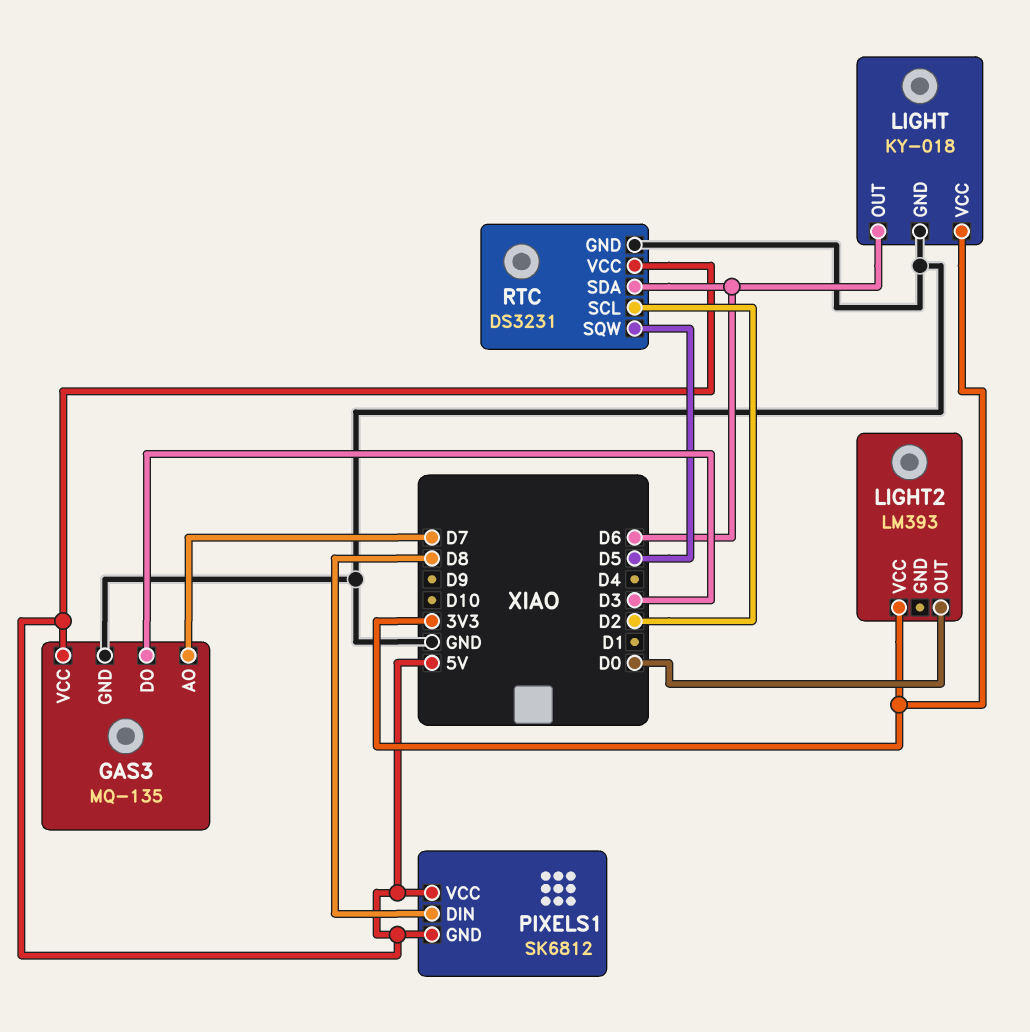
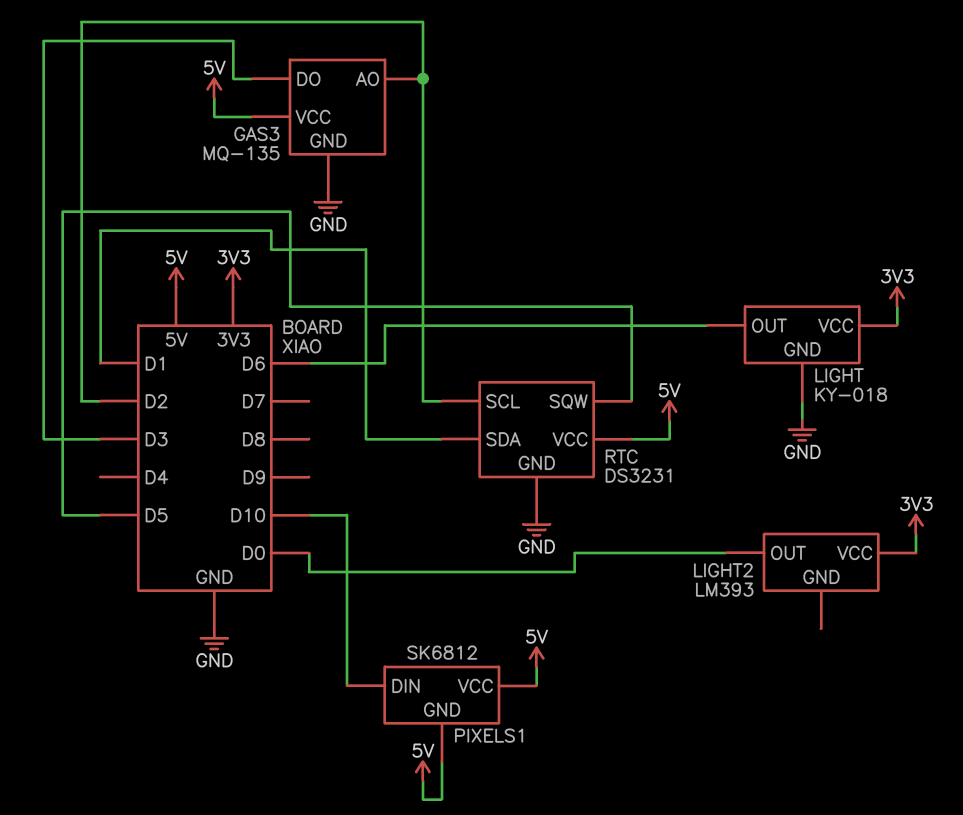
GAS3 pin AO: D7 -> D2
PIXELS1 pin DIN: D8 -> D10
RTC pin SDA: D6 -> D1

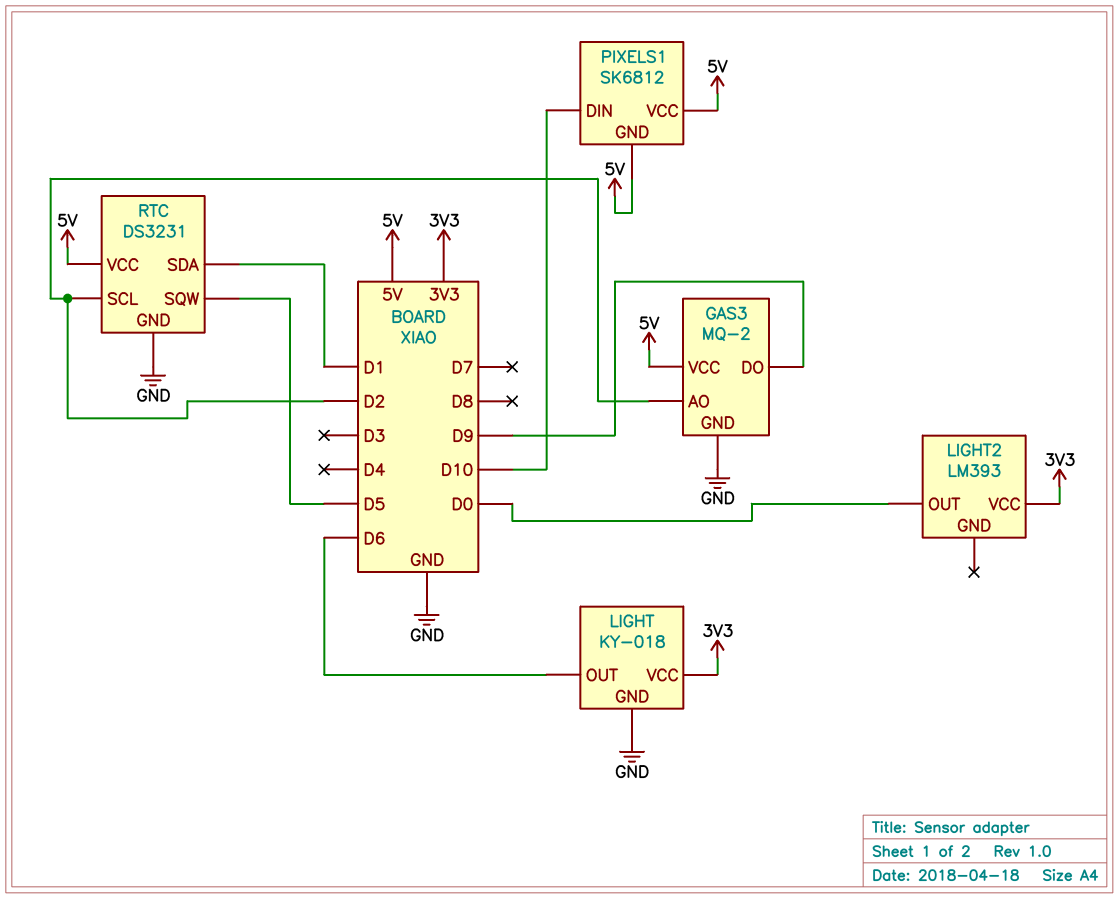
GAS3: MQ-135 -> MQ-2
GAS3 pin DO: D3 -> D9

